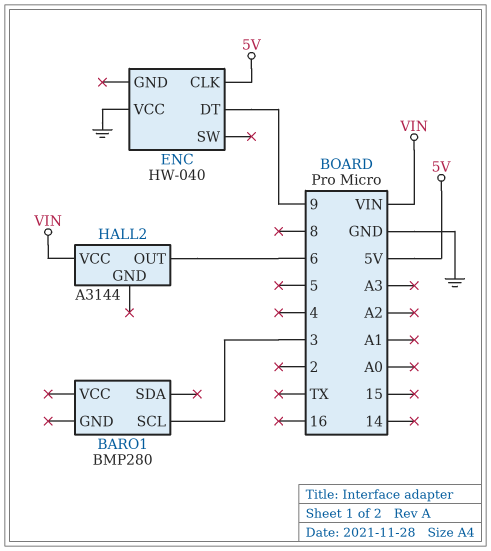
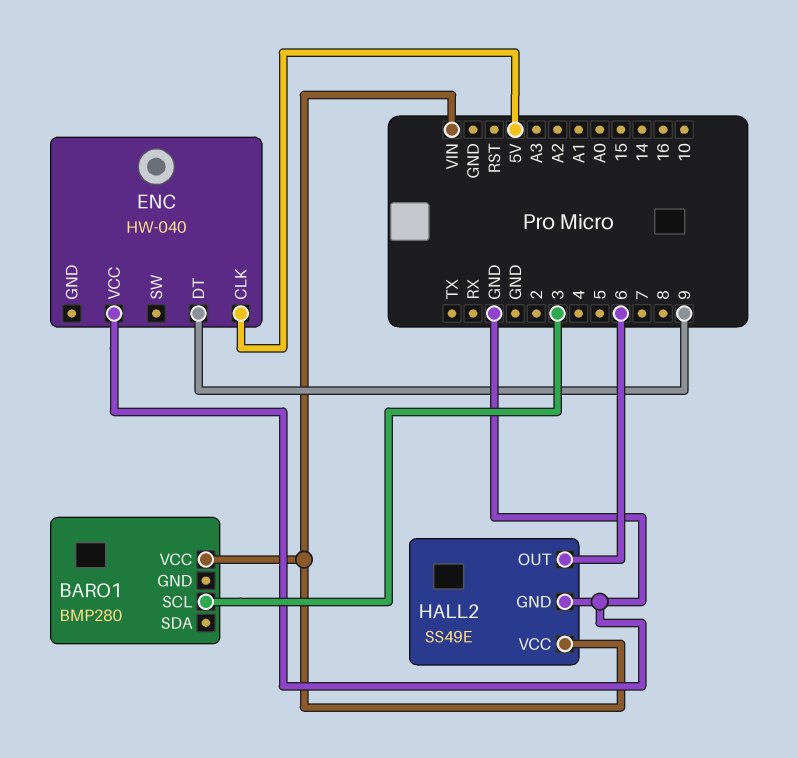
BARO1 pin VCC: none -> VIN
HALL2: A3144 -> SS49E
HALL2 pin GND: none -> GND

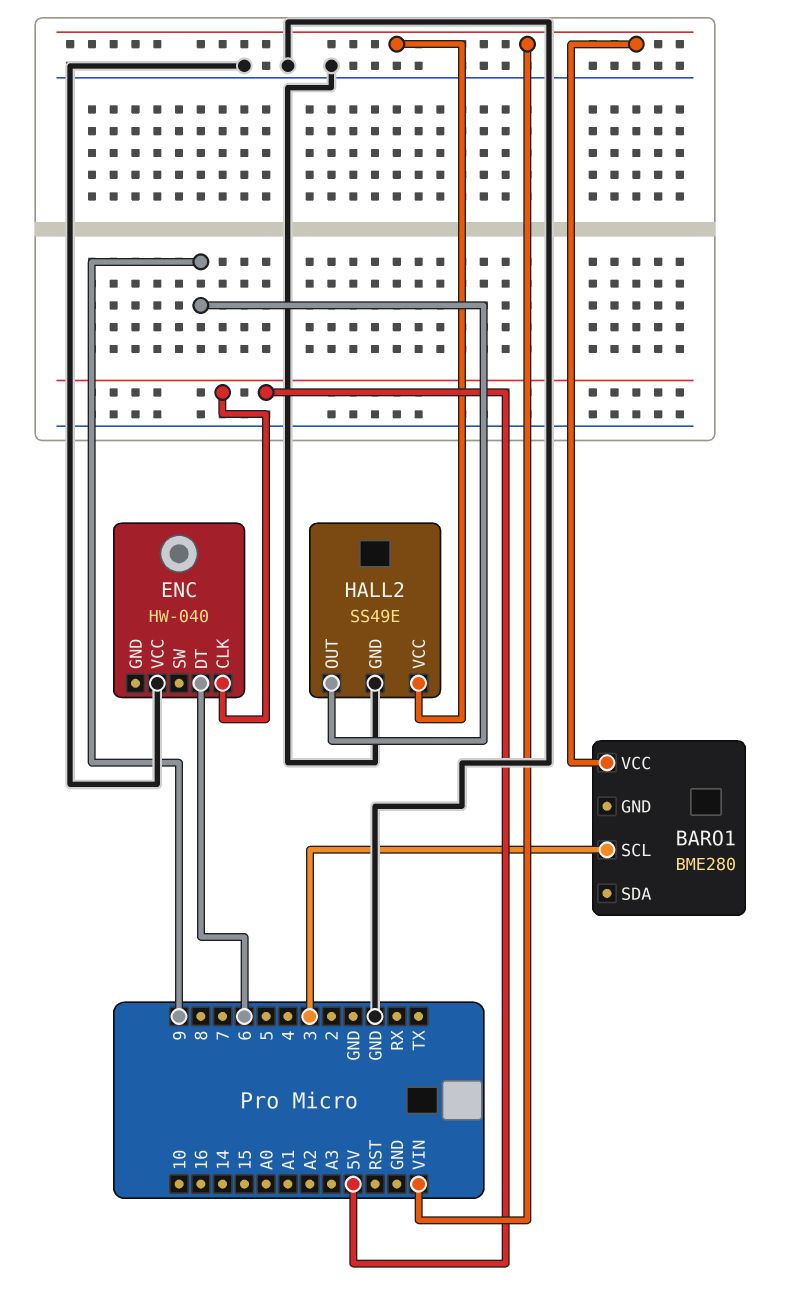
BARO1: BMP280 -> BME280
ENC pin DT: 9 -> 6
HALL2 pin OUT: 6 -> 9

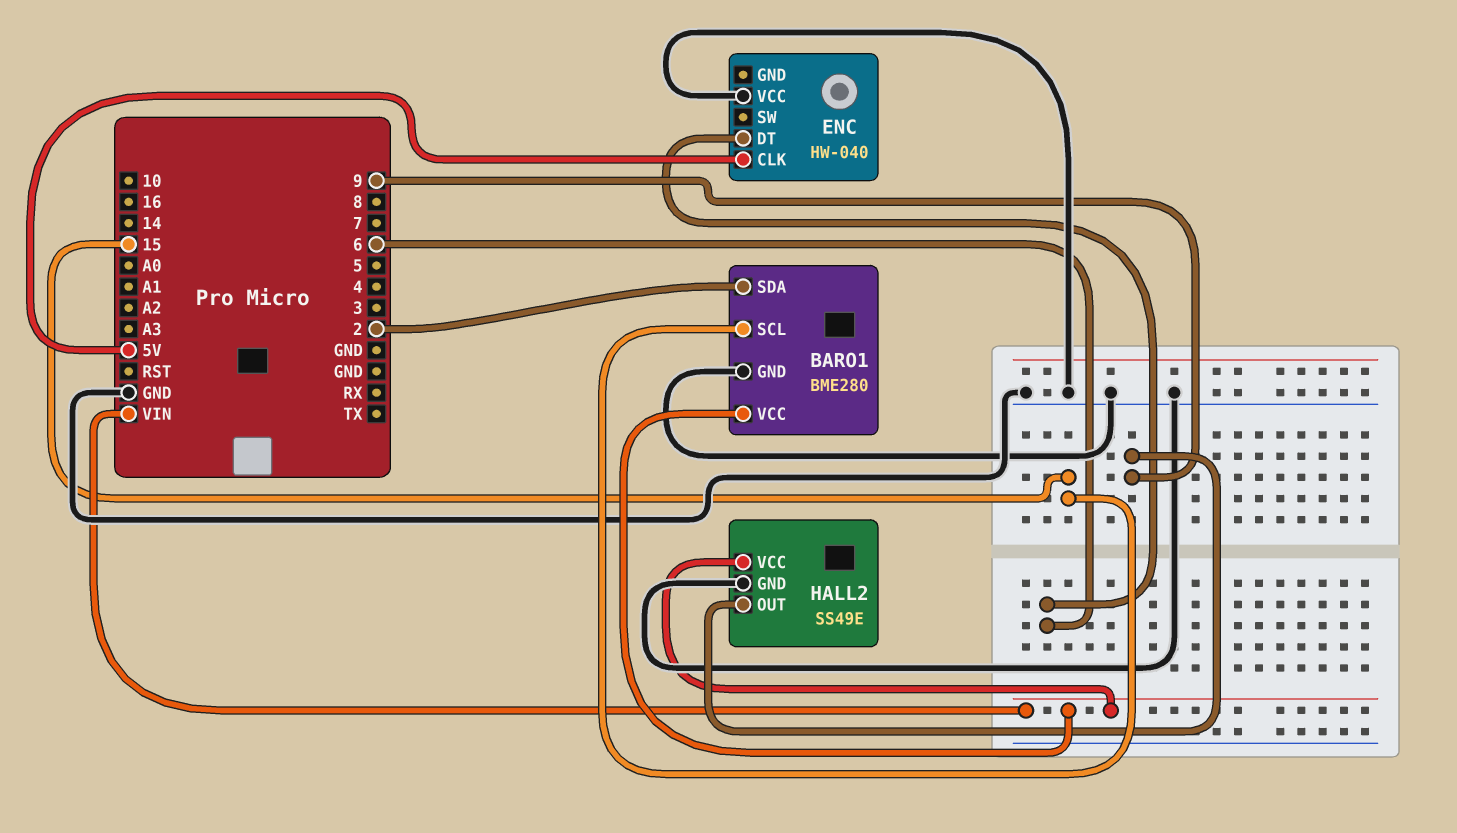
BARO1 pin GND: none -> GND
BARO1 pin SCL: 3 -> 15
BARO1 pin SDA: none -> 2

